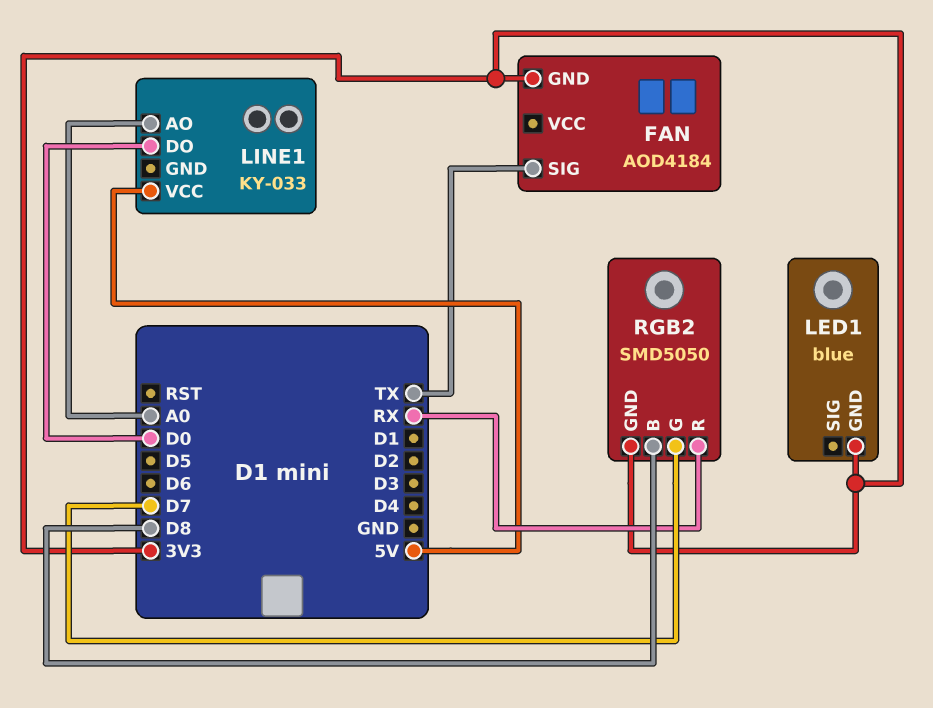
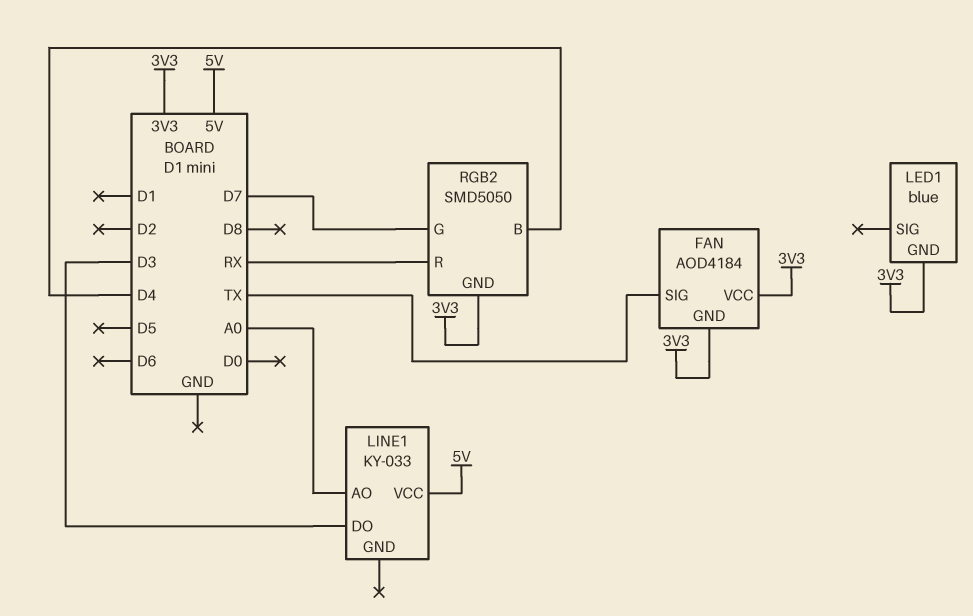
FAN pin VCC: none -> 3V3
LINE1 pin DO: D0 -> D3
RGB2 pin B: D8 -> D4

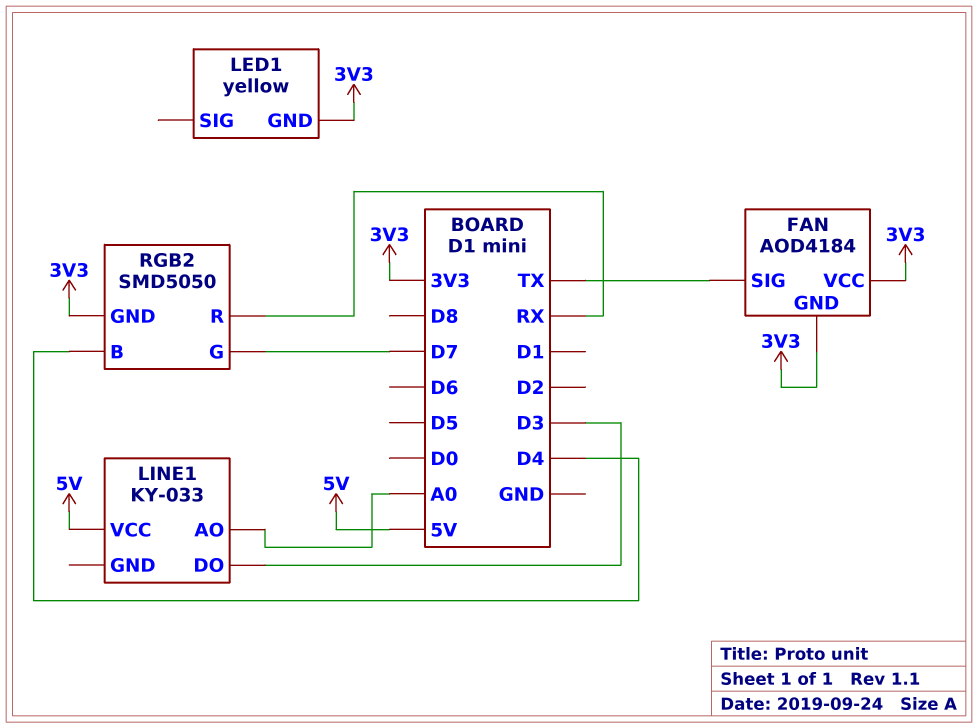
LED1: blue -> yellow

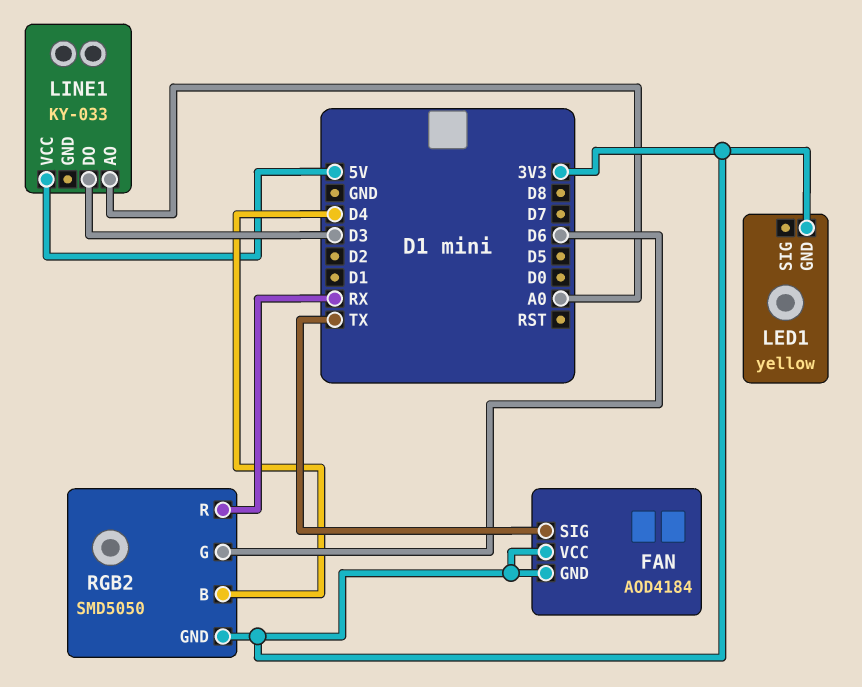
RGB2 pin G: D7 -> D6

